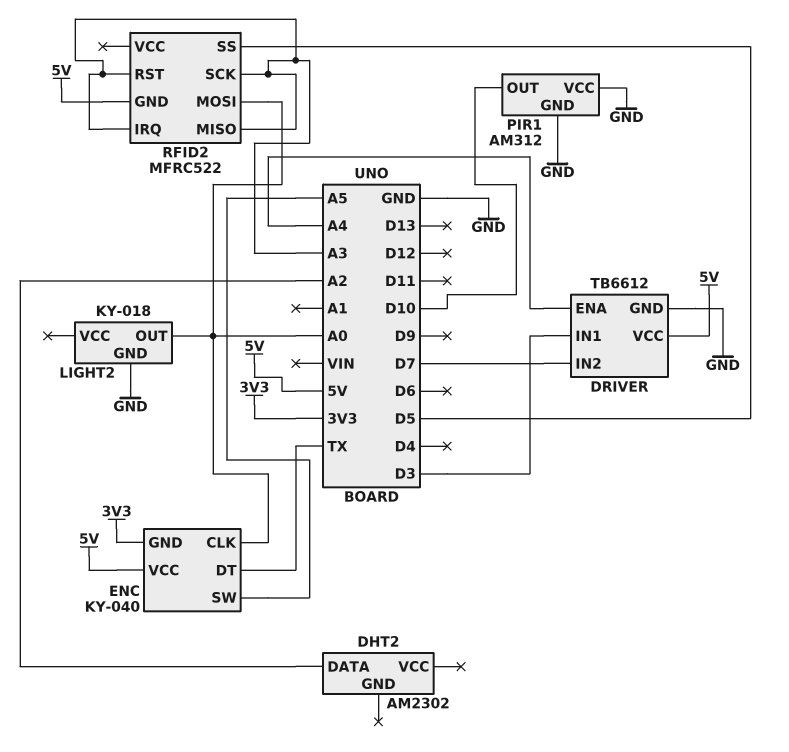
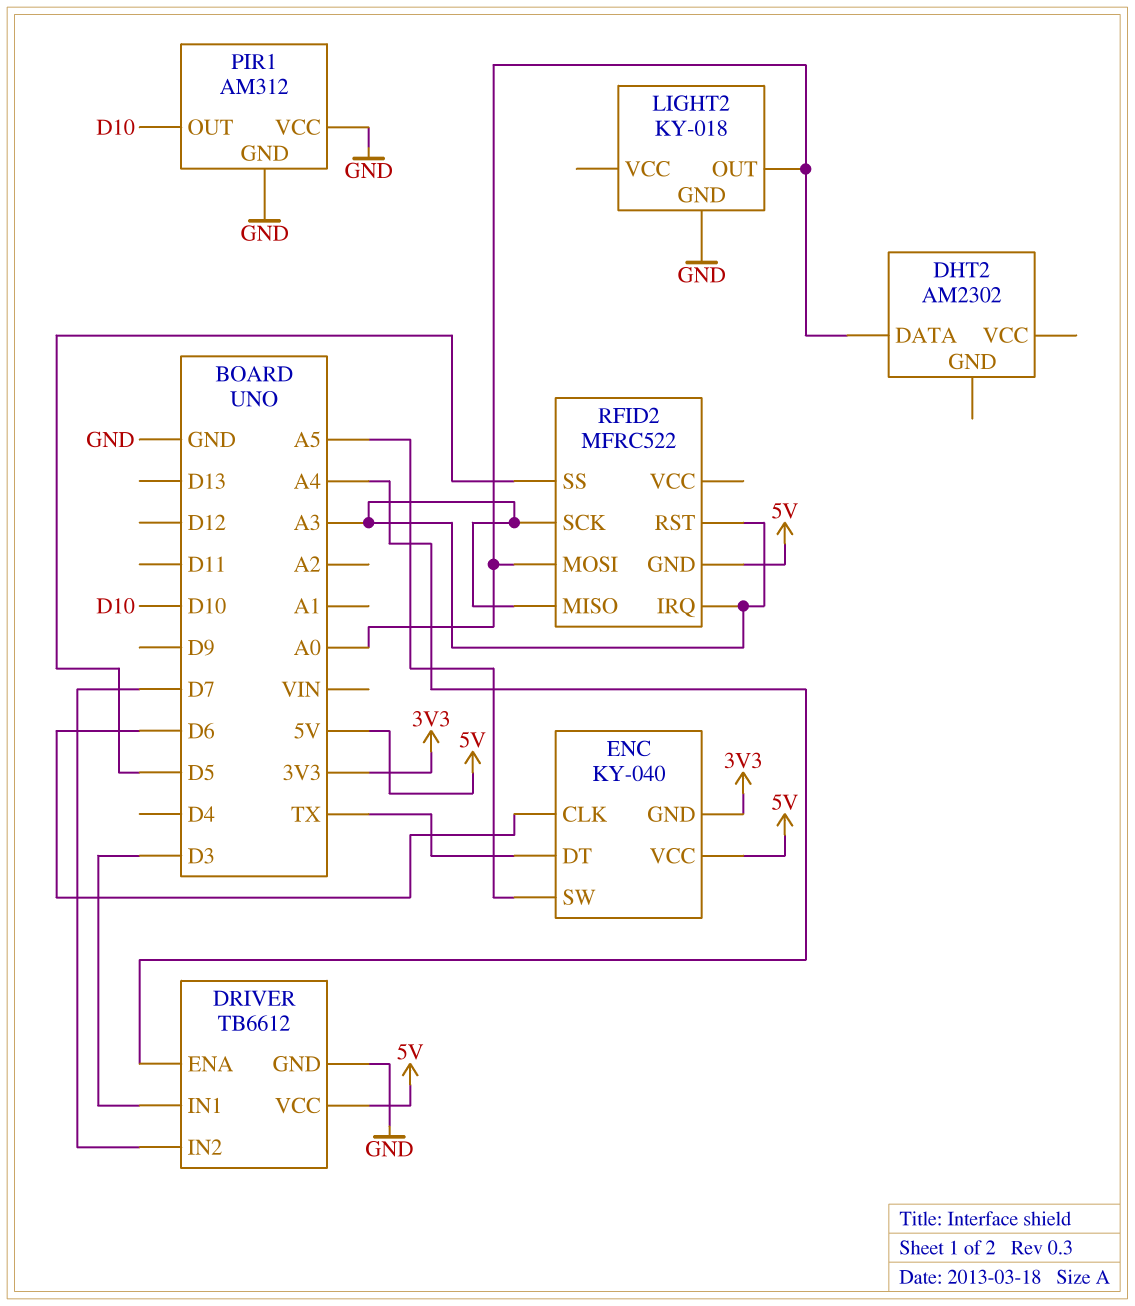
DHT2 pin DATA: A2 -> A0
ENC pin CLK: A0 -> D6

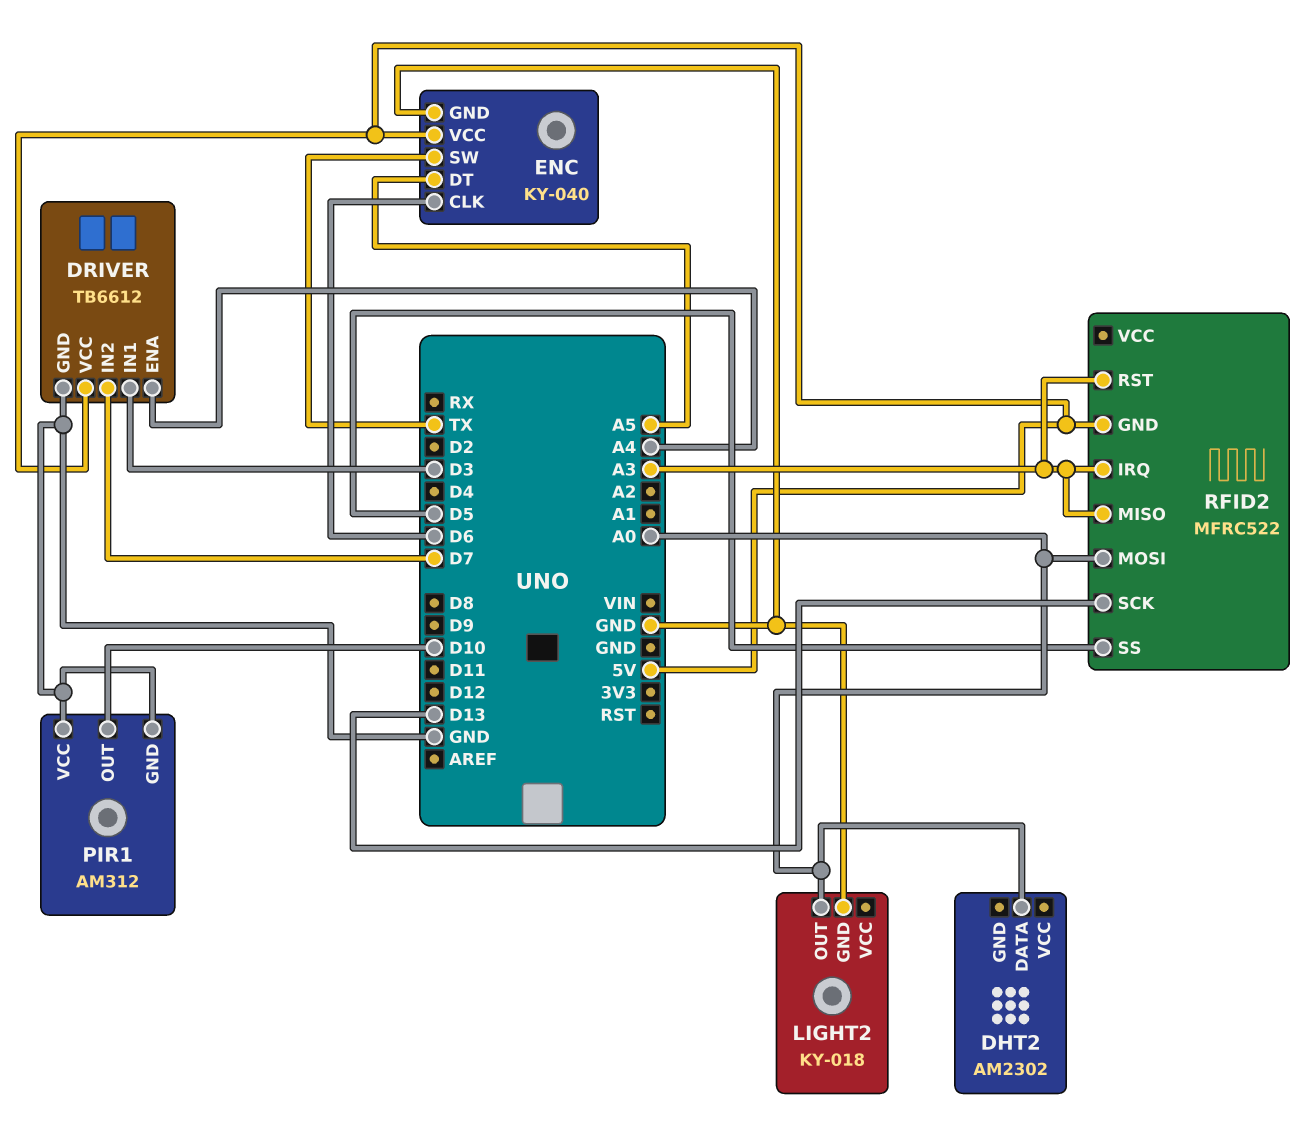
ENC pin DT: TX -> A5
ENC pin GND: 3V3 -> GND
ENC pin SW: A5 -> TX
RFID2 pin SCK: A3 -> D13

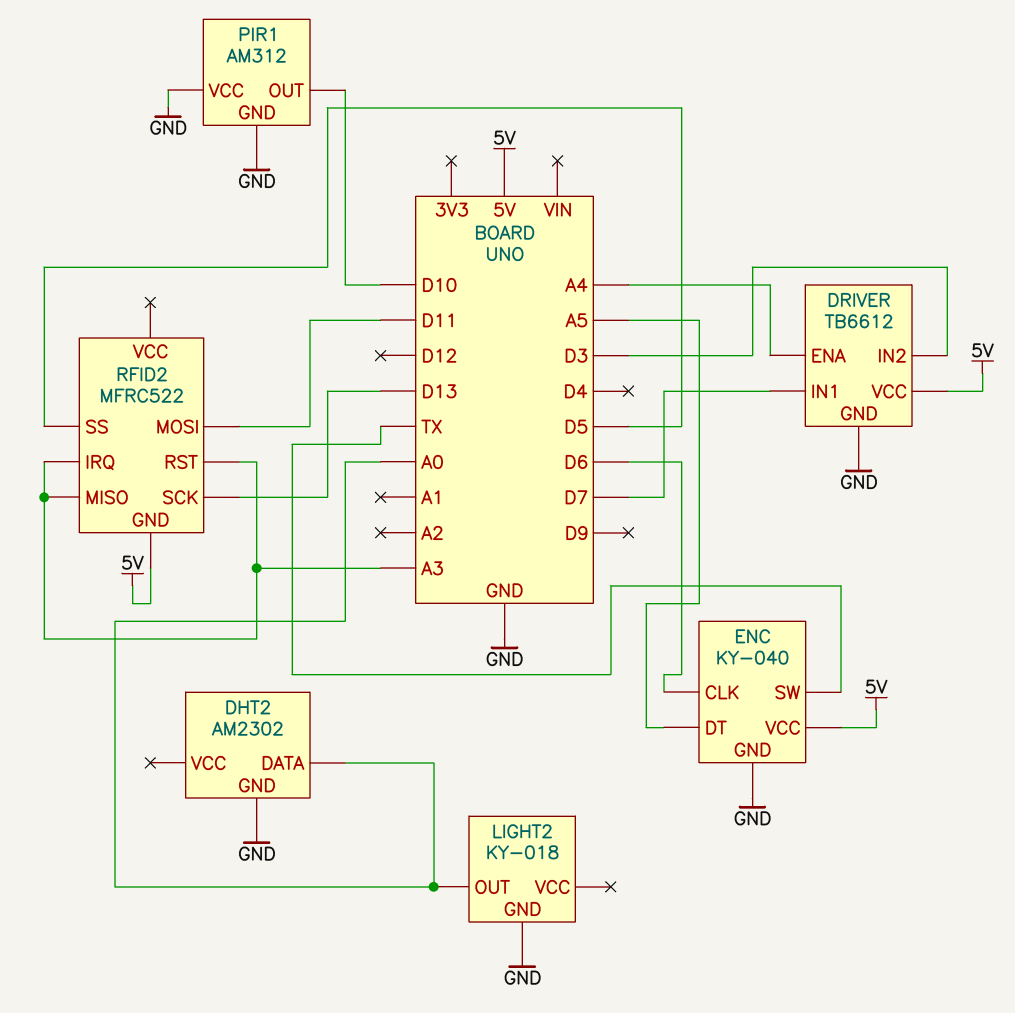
DHT2 pin GND: none -> GND
DRIVER pin IN1: D3 -> D7
DRIVER pin IN2: D7 -> D3
RFID2 pin MOSI: A0 -> D11

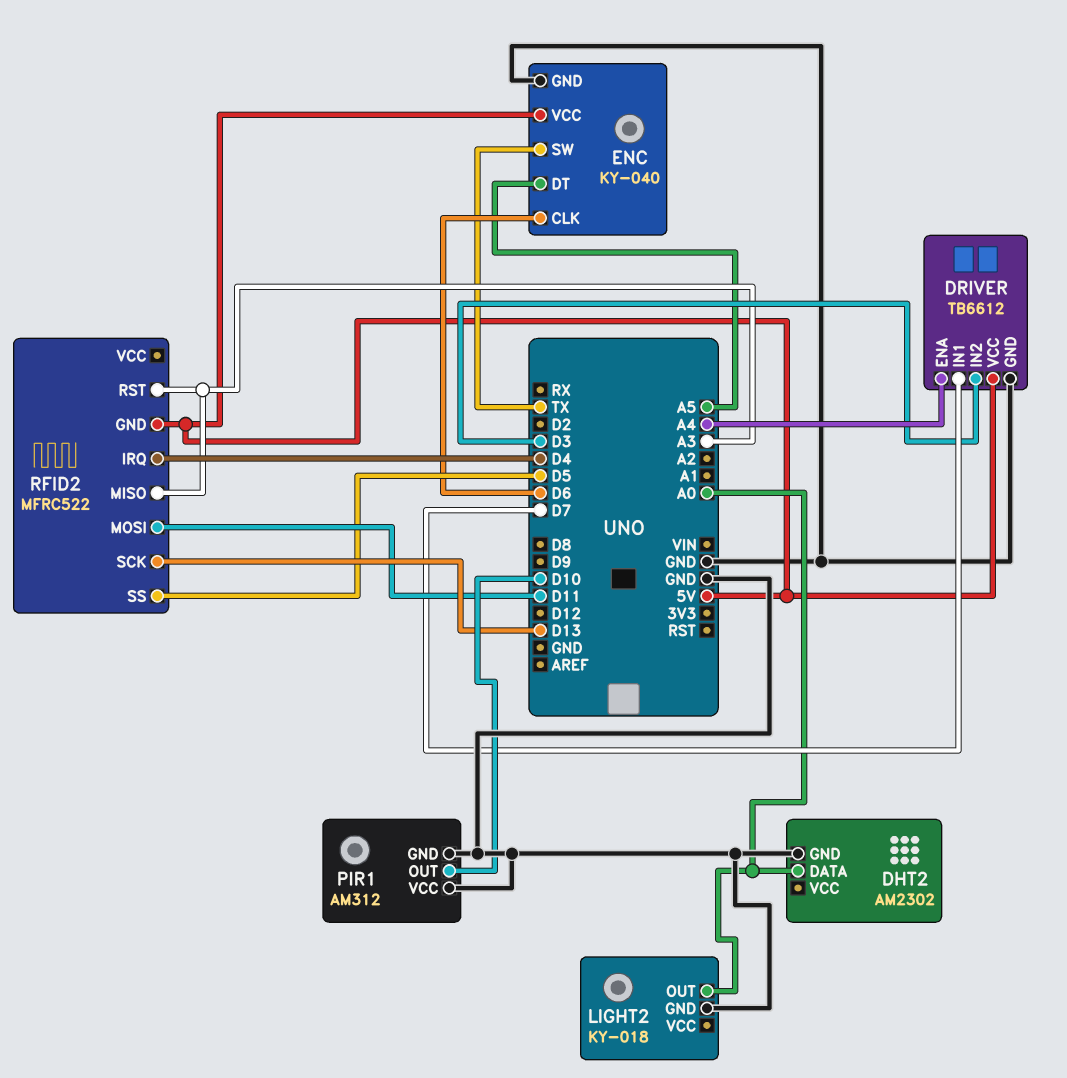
RFID2 pin IRQ: A3 -> D4

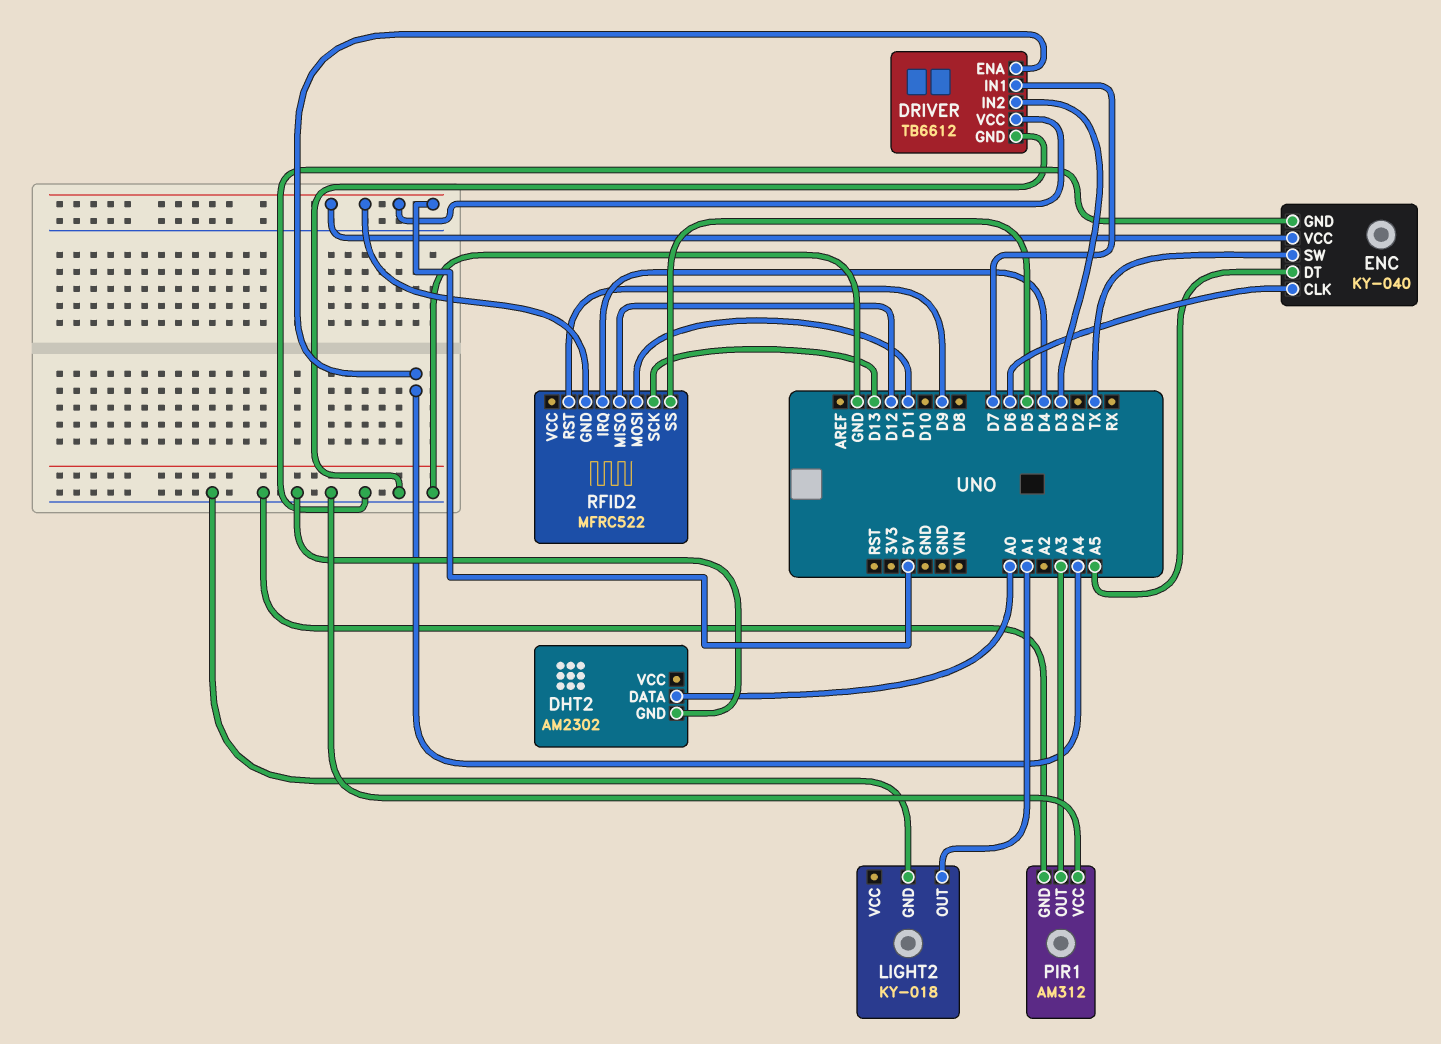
LIGHT2 pin OUT: A0 -> A1
PIR1 pin OUT: D10 -> A3
RFID2 pin MISO: A3 -> D12
RFID2 pin RST: A3 -> D9

